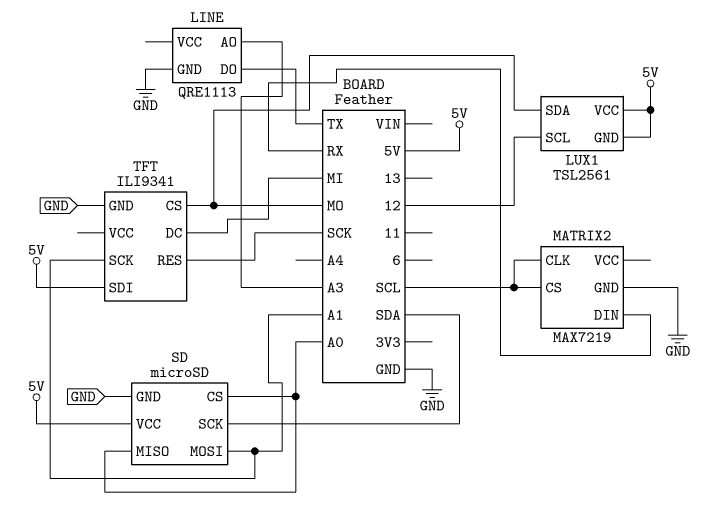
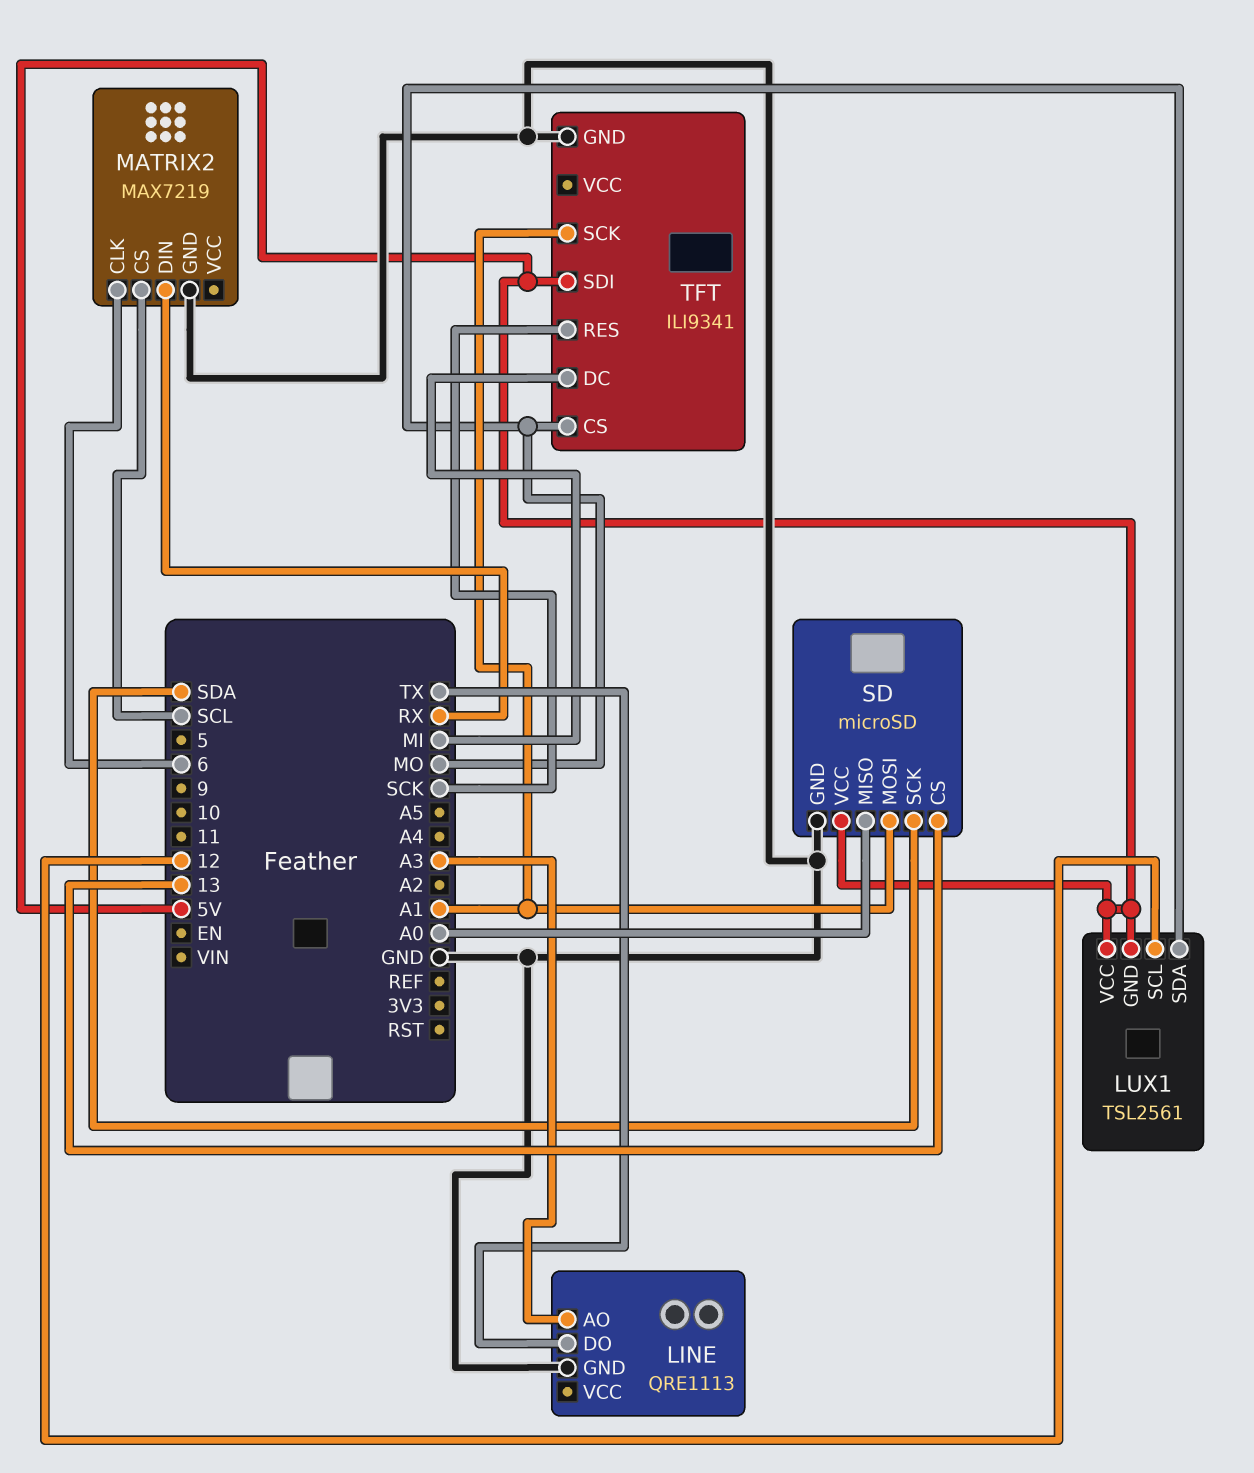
MATRIX2 pin CLK: SCL -> 6
SD pin CS: A0 -> 13

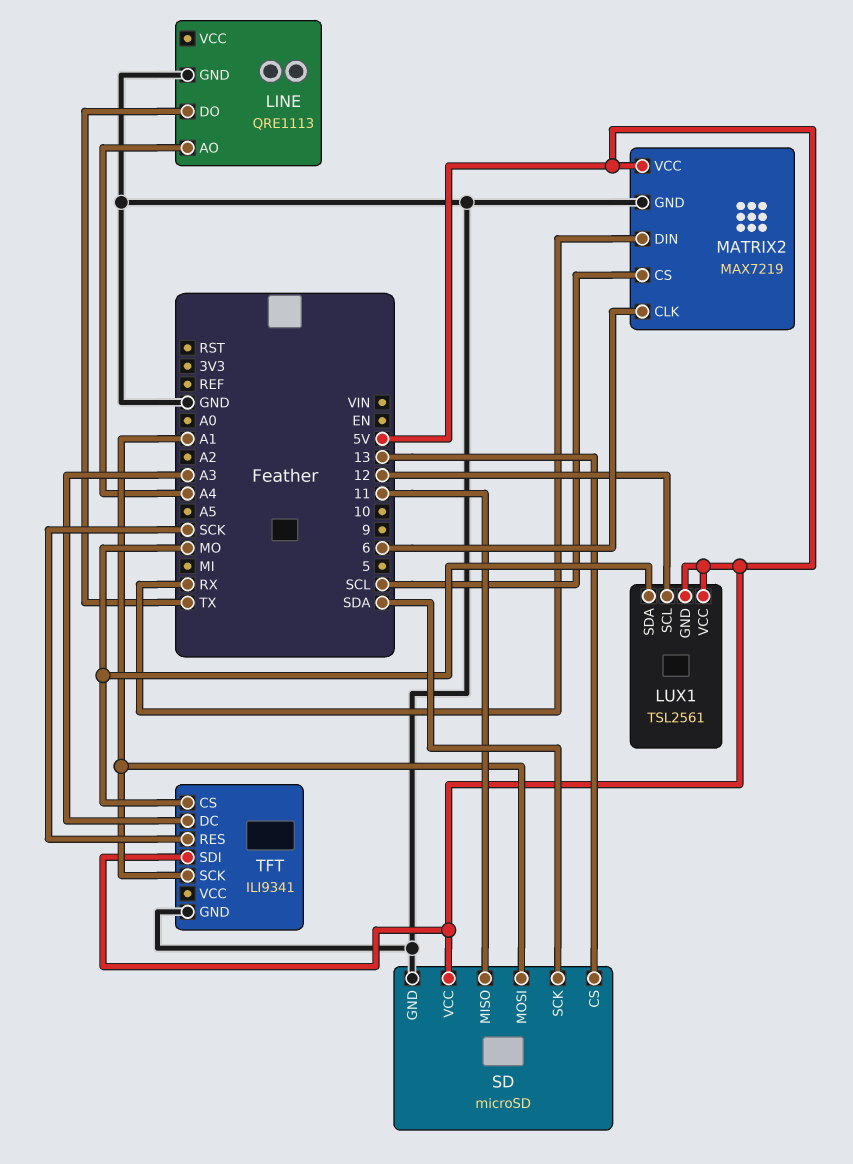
LINE pin AO: A3 -> A4
MATRIX2 pin VCC: none -> 5V
SD pin MISO: A0 -> 11
TFT pin DC: MI -> A3

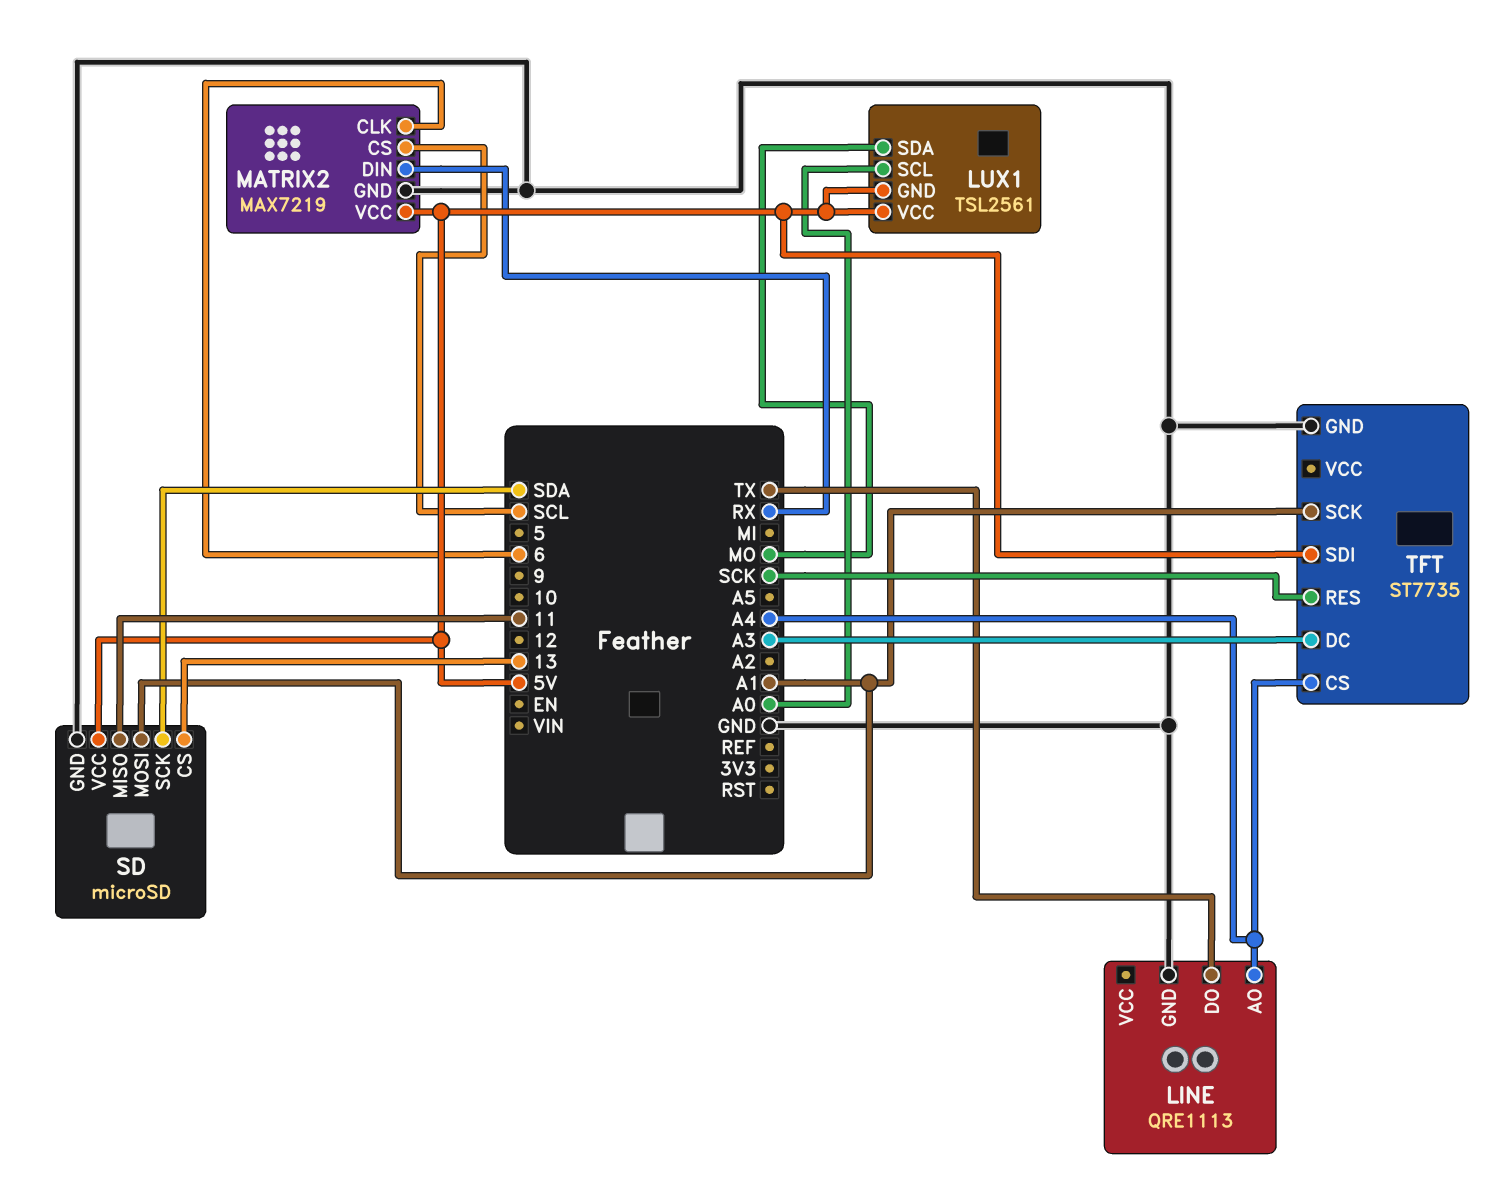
LUX1 pin SCL: 12 -> A0
TFT: ILI9341 -> ST7735
TFT pin CS: MO -> A4

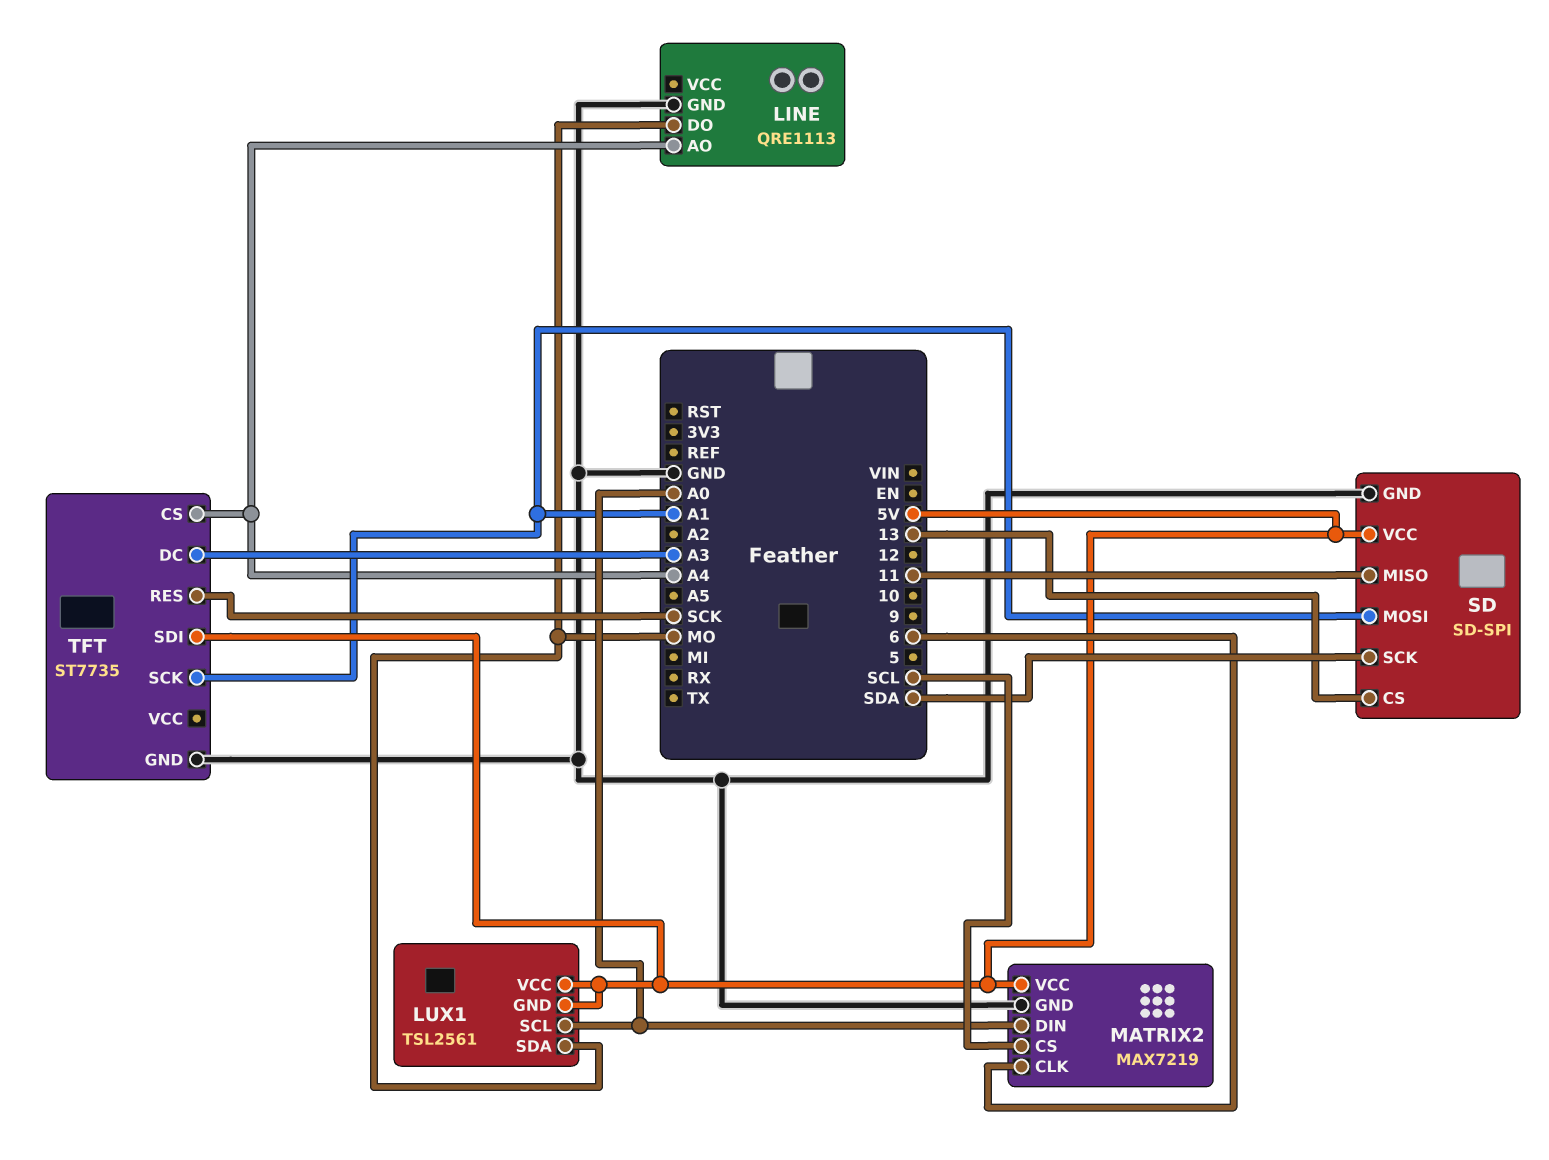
LINE pin DO: TX -> MO
MATRIX2 pin DIN: RX -> A0
SD: microSD -> SD-SPI

